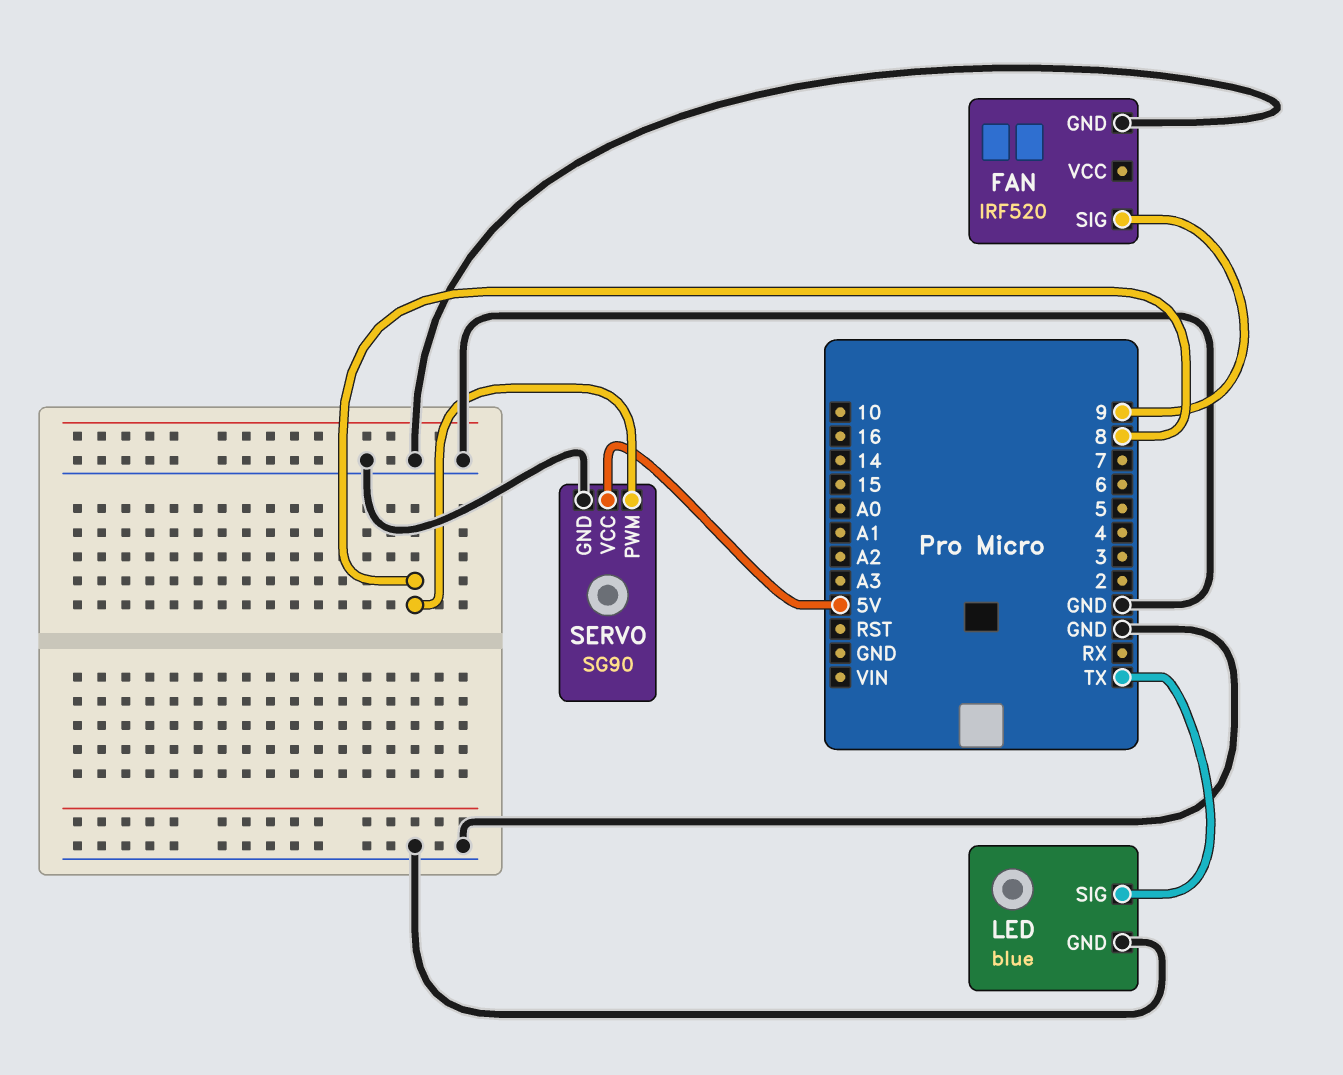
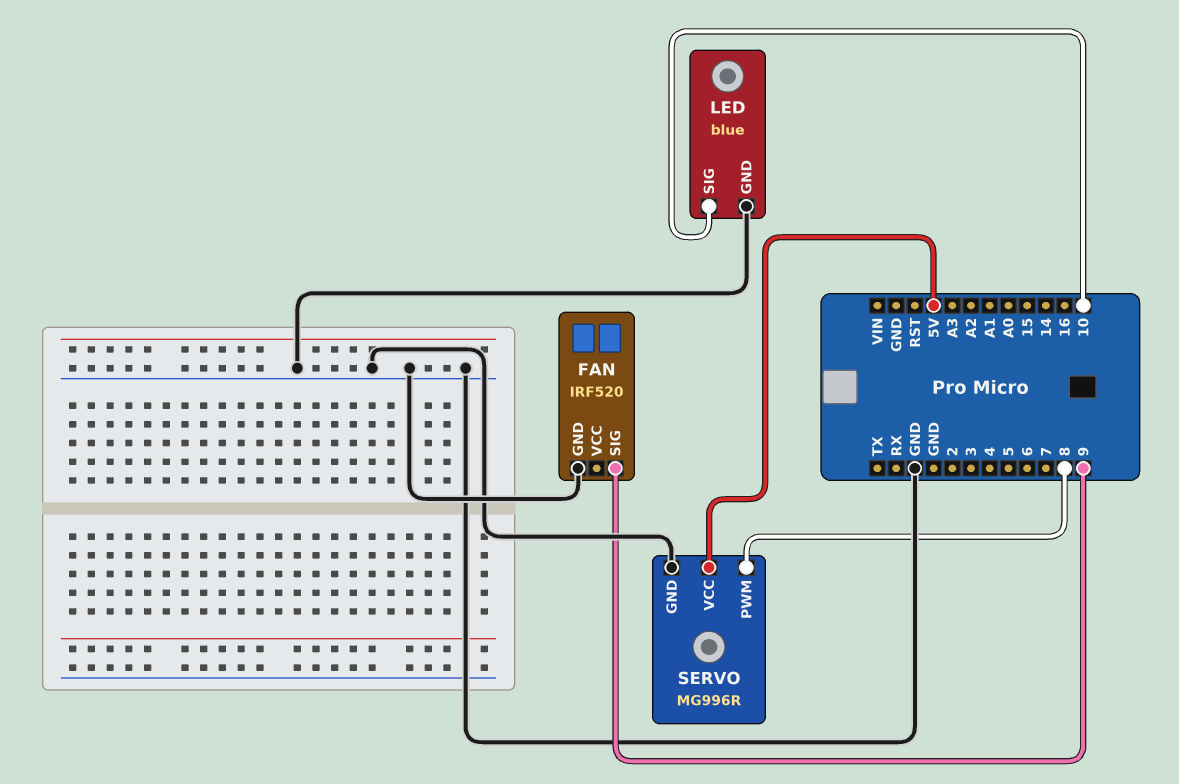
LED pin SIG: TX -> 10
SERVO: SG90 -> MG996R

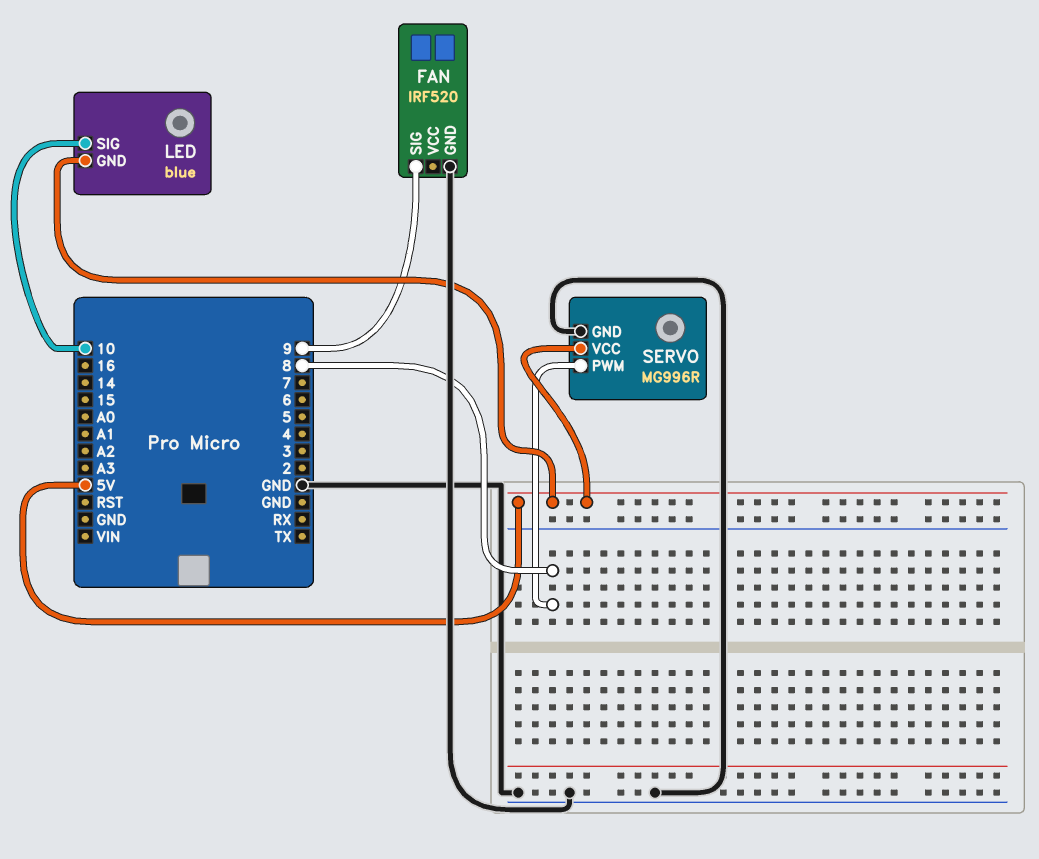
LED pin GND: GND -> 5V

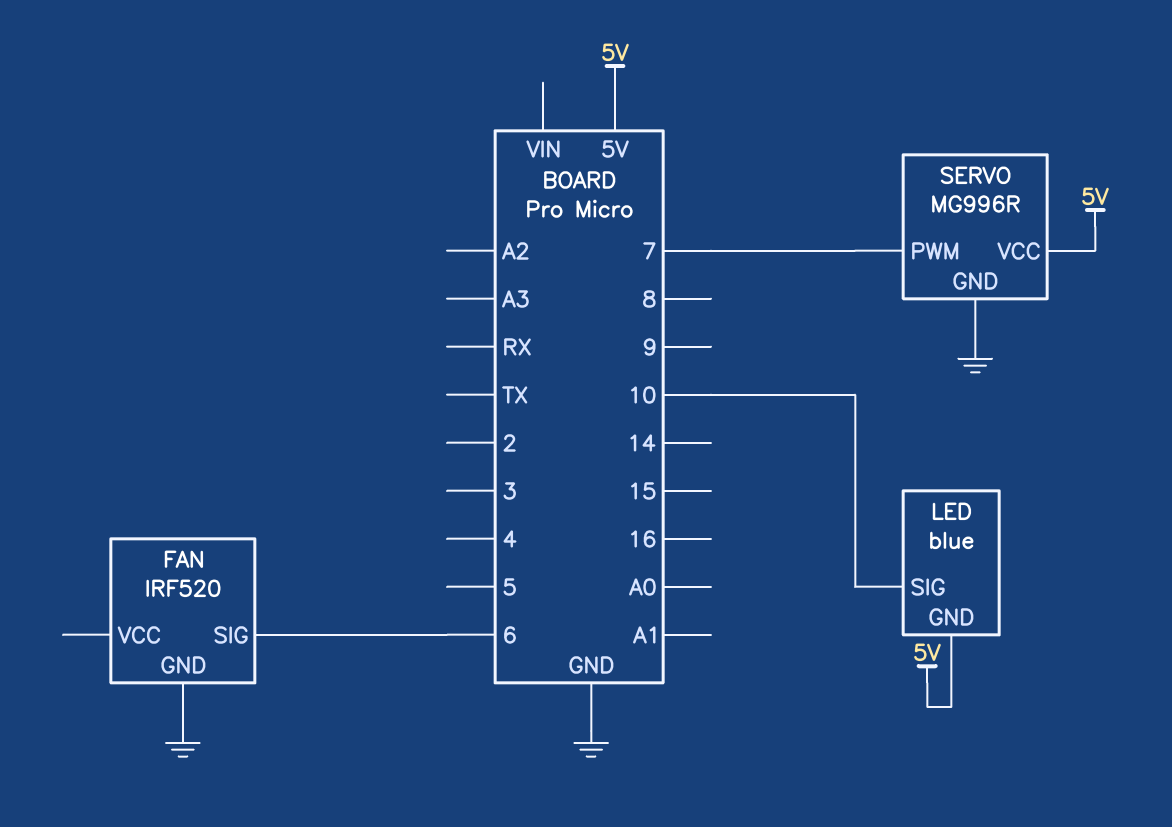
FAN pin SIG: 9 -> 6
SERVO pin PWM: 8 -> 7

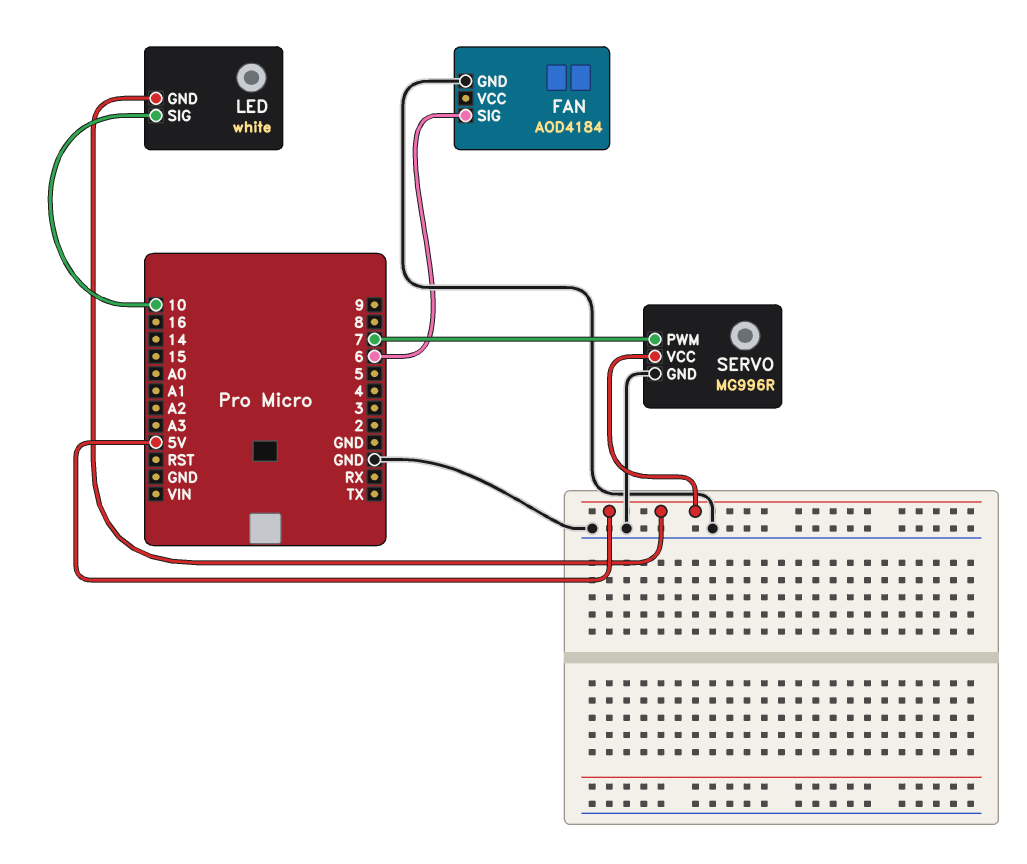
FAN: IRF520 -> AOD4184
LED: blue -> white

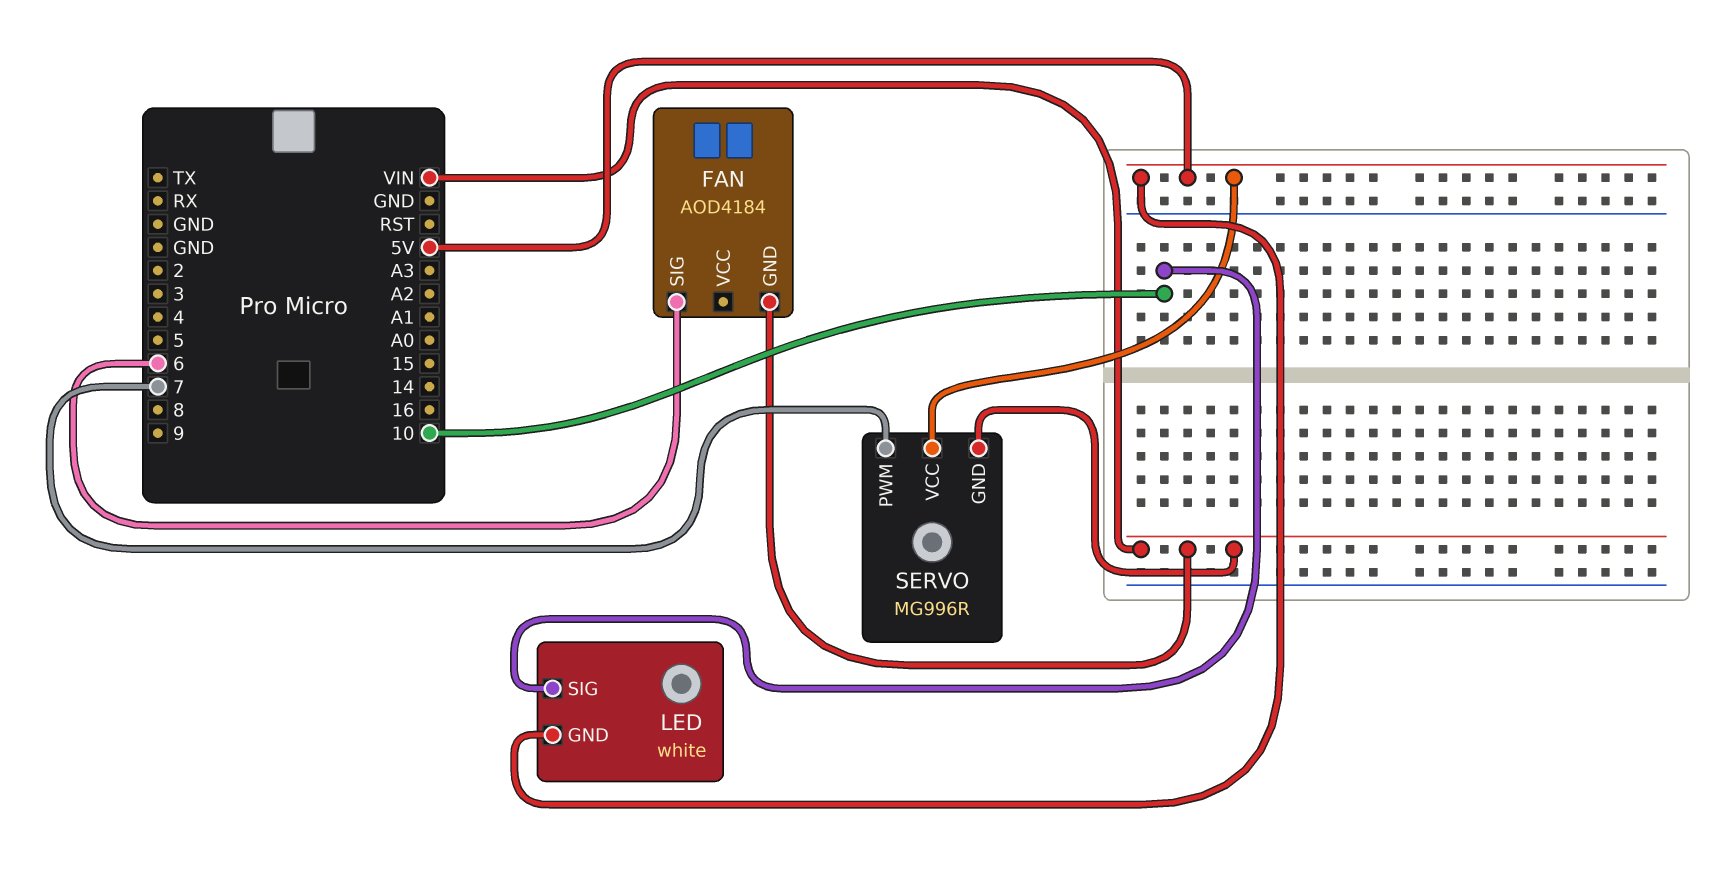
FAN pin GND: GND -> VIN
SERVO pin GND: GND -> VIN

